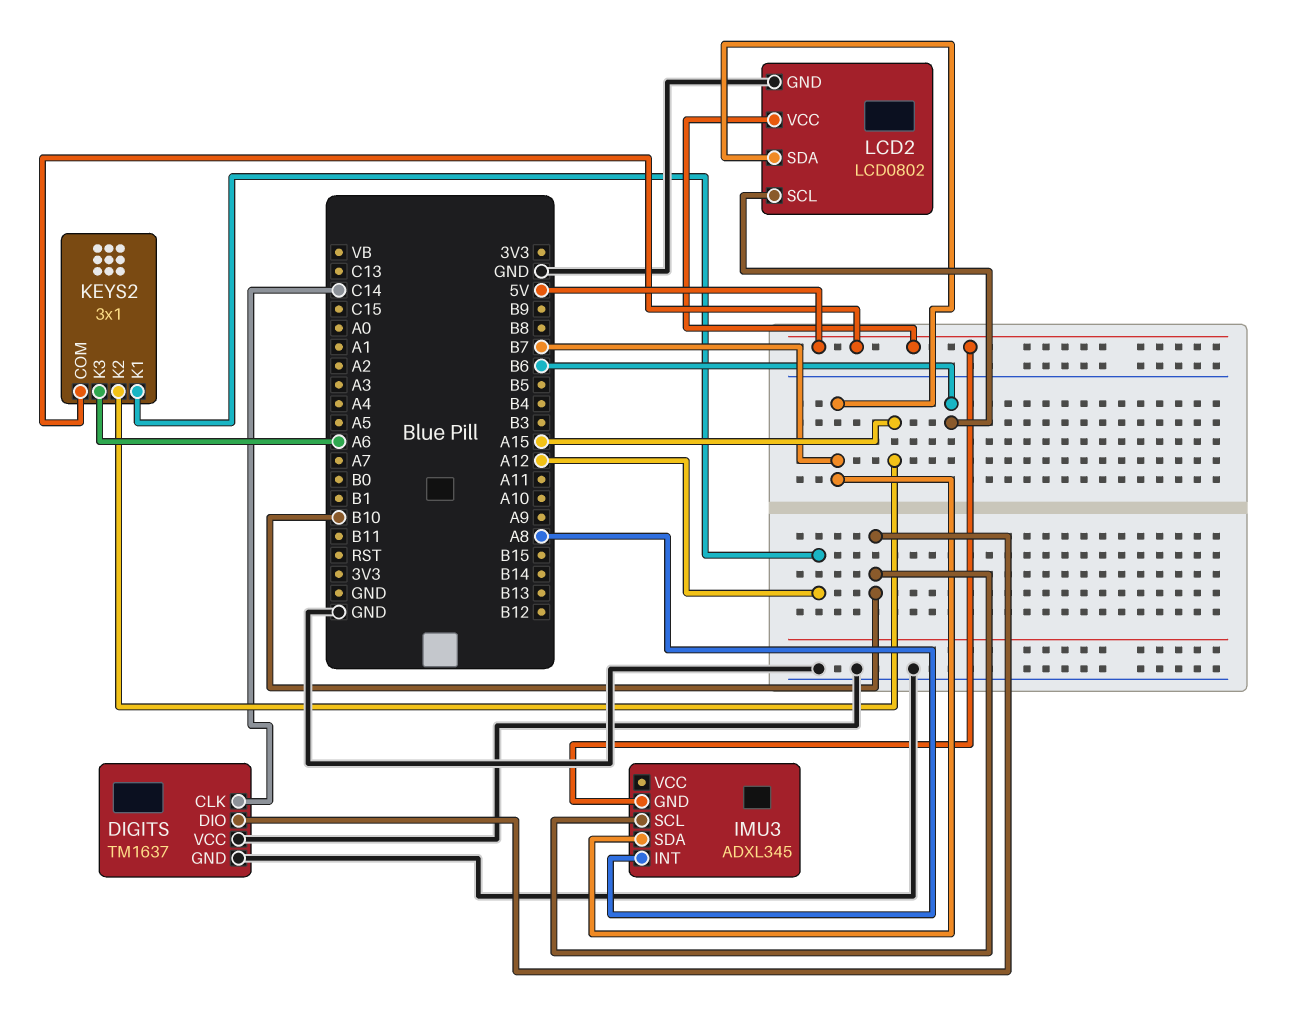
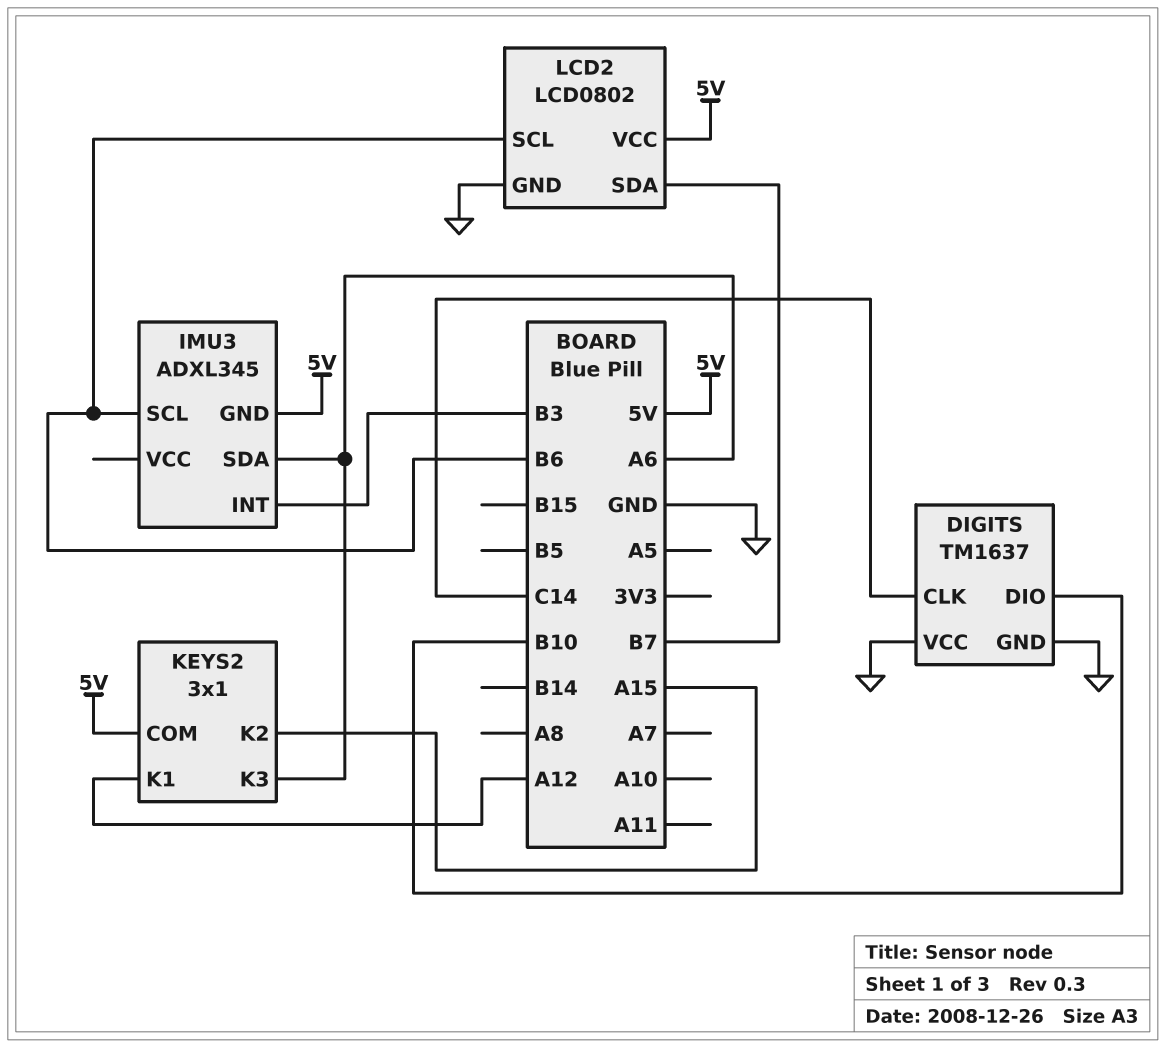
IMU3 pin INT: A8 -> B3
IMU3 pin SCL: B10 -> B6
IMU3 pin SDA: B7 -> A6

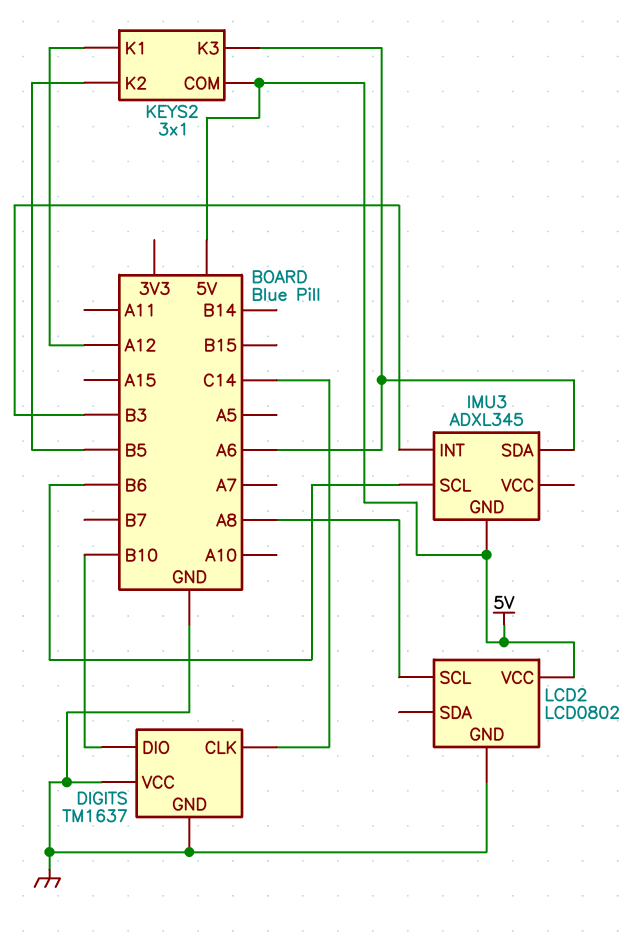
KEYS2 pin K2: A15 -> B5
LCD2 pin SCL: B6 -> A8
LCD2 pin SDA: B7 -> none

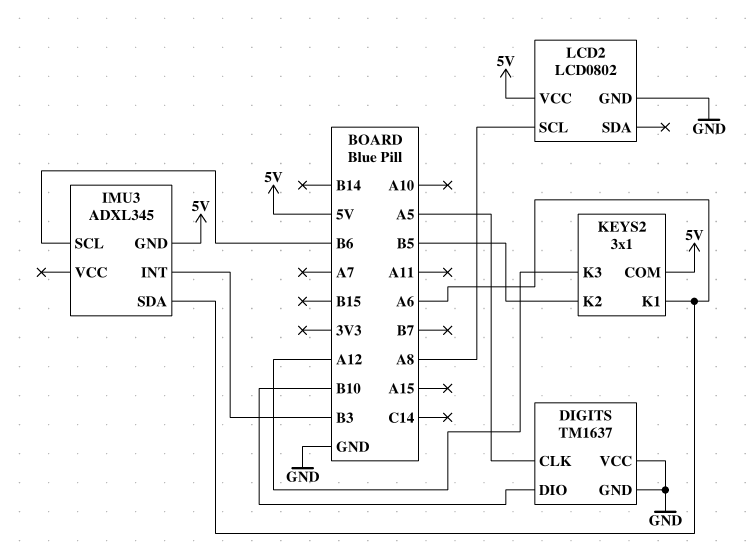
DIGITS pin CLK: C14 -> A5
KEYS2 pin K1: A12 -> A6
KEYS2 pin K3: A6 -> A12

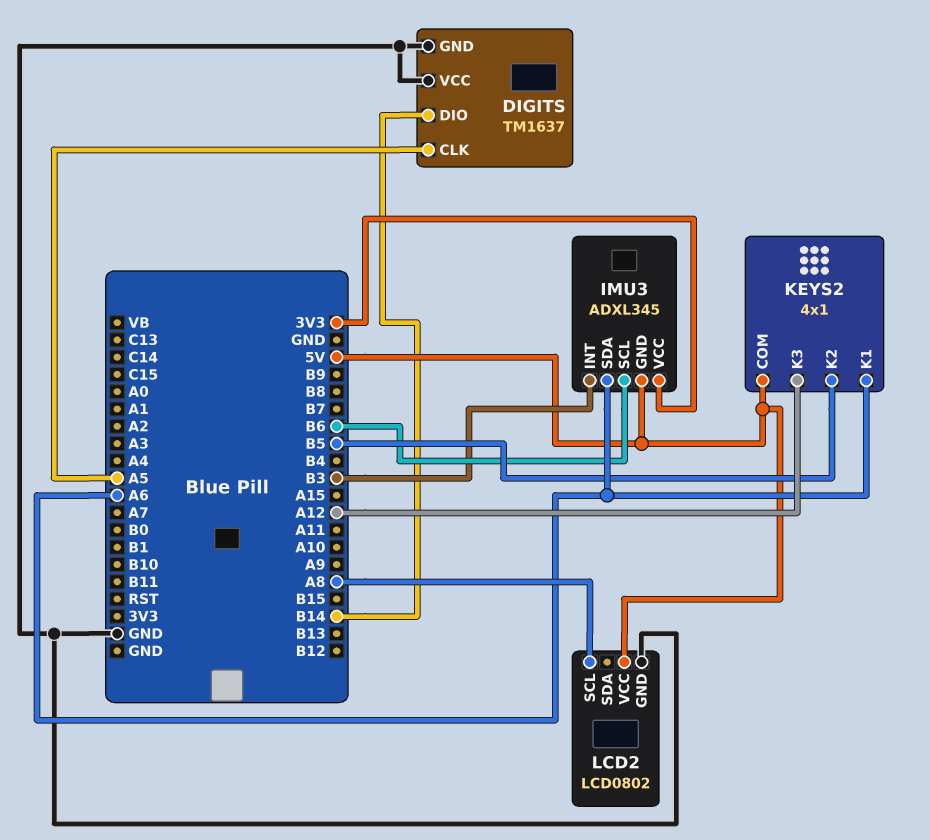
DIGITS pin DIO: B10 -> B14
IMU3 pin VCC: none -> 3V3
KEYS2: 3x1 -> 4x1

